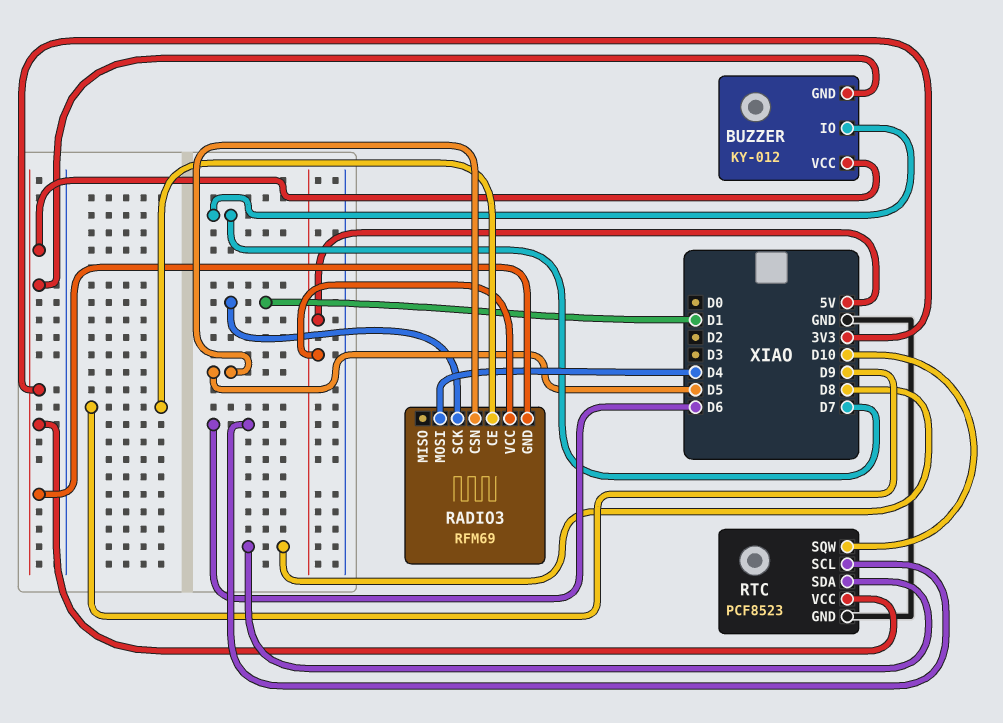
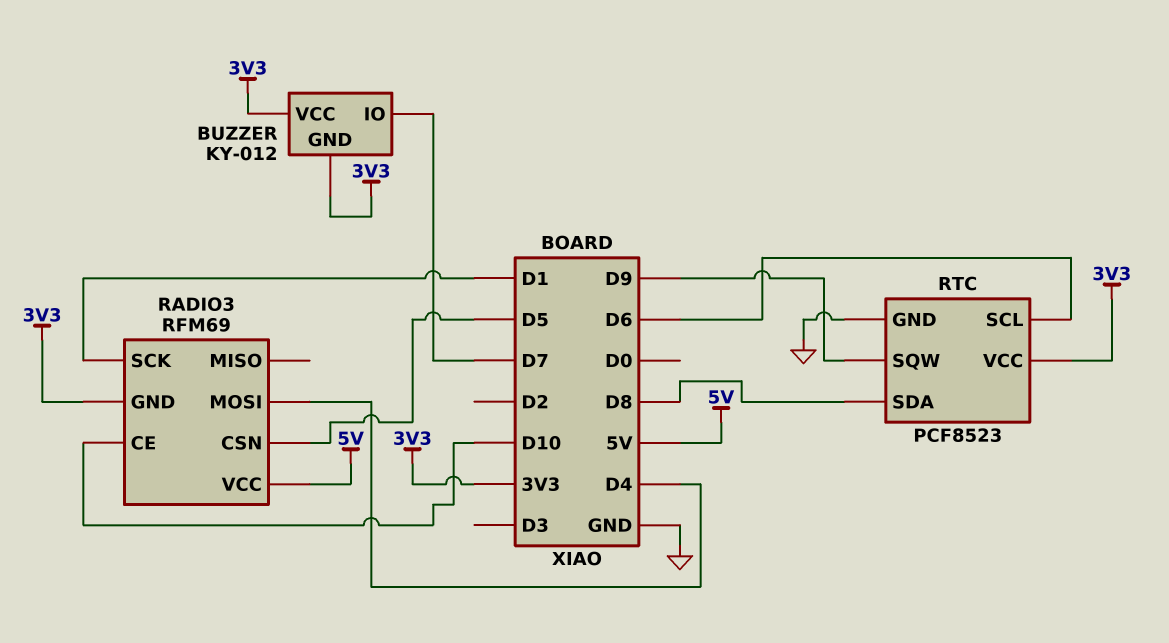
RADIO3 pin CE: D9 -> D10
RTC pin SQW: D10 -> D9

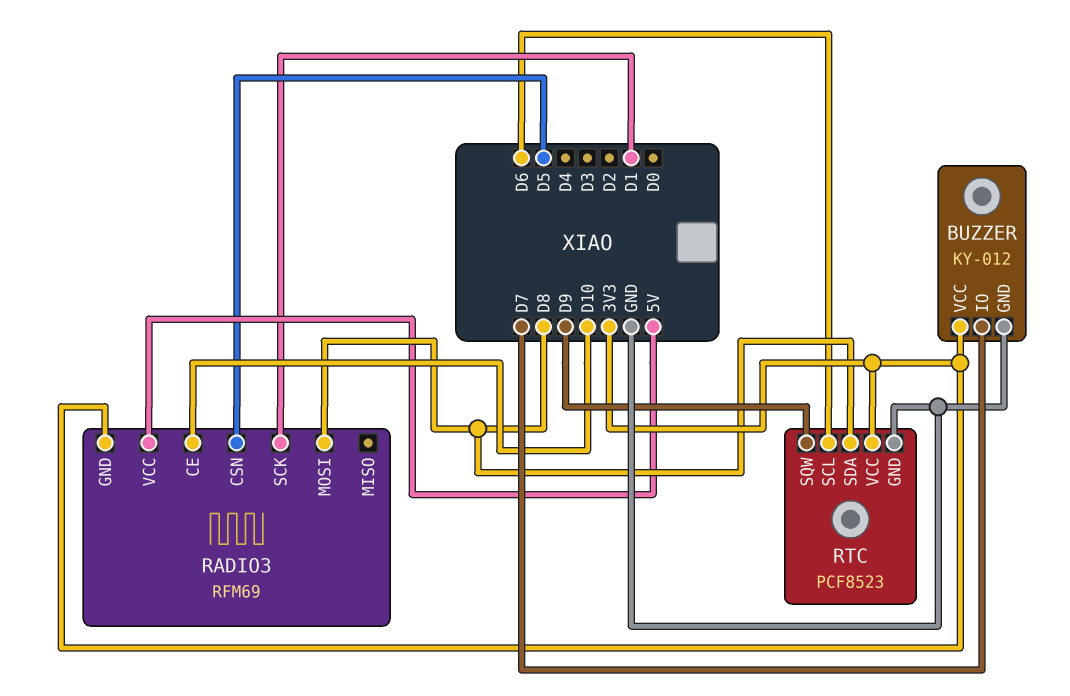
BUZZER pin GND: 3V3 -> GND
RADIO3 pin MOSI: D4 -> D8

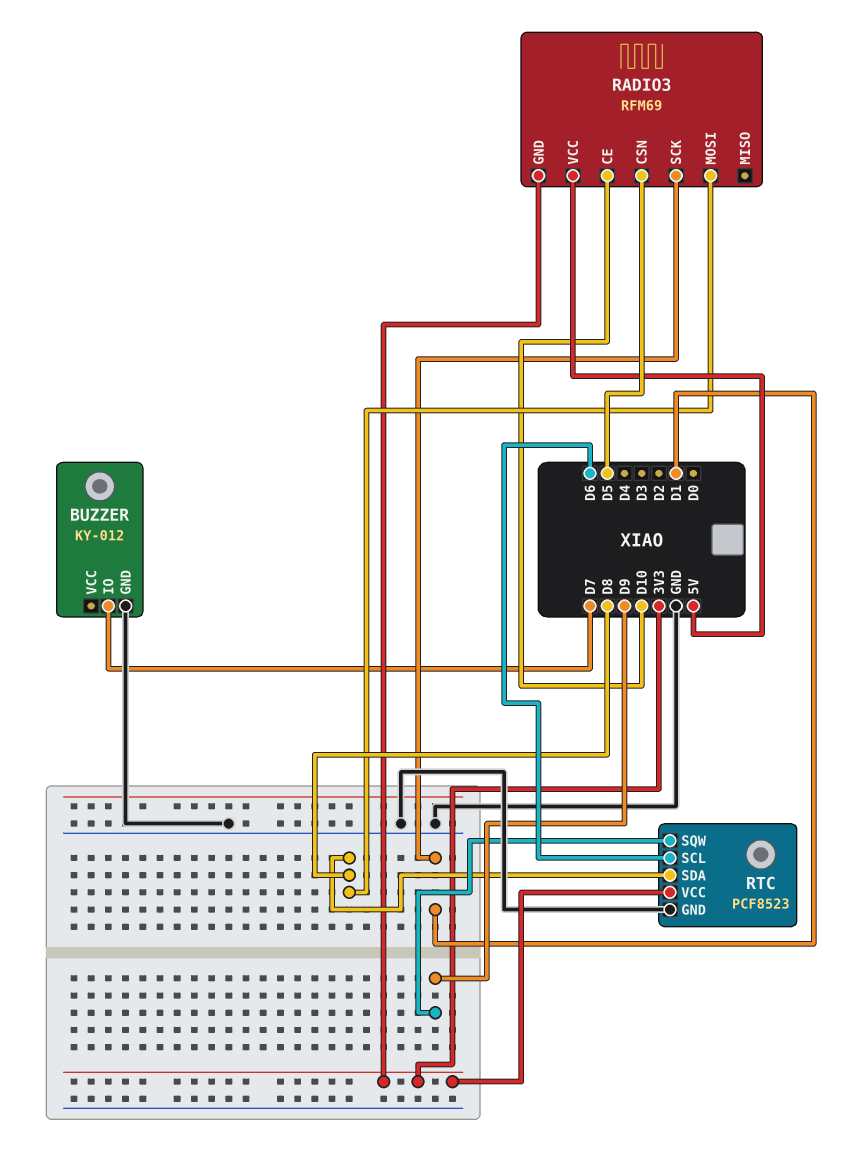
BUZZER pin VCC: 3V3 -> none

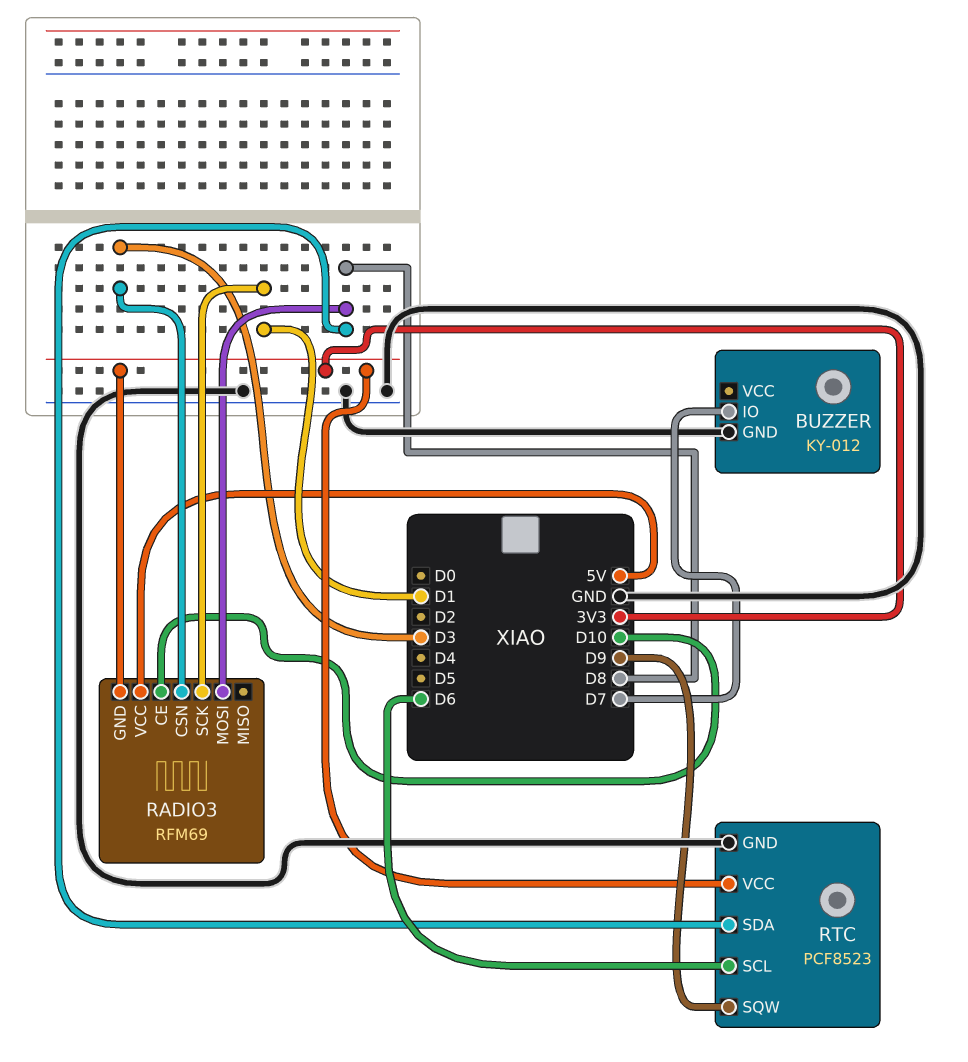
RADIO3 pin CSN: D5 -> D3

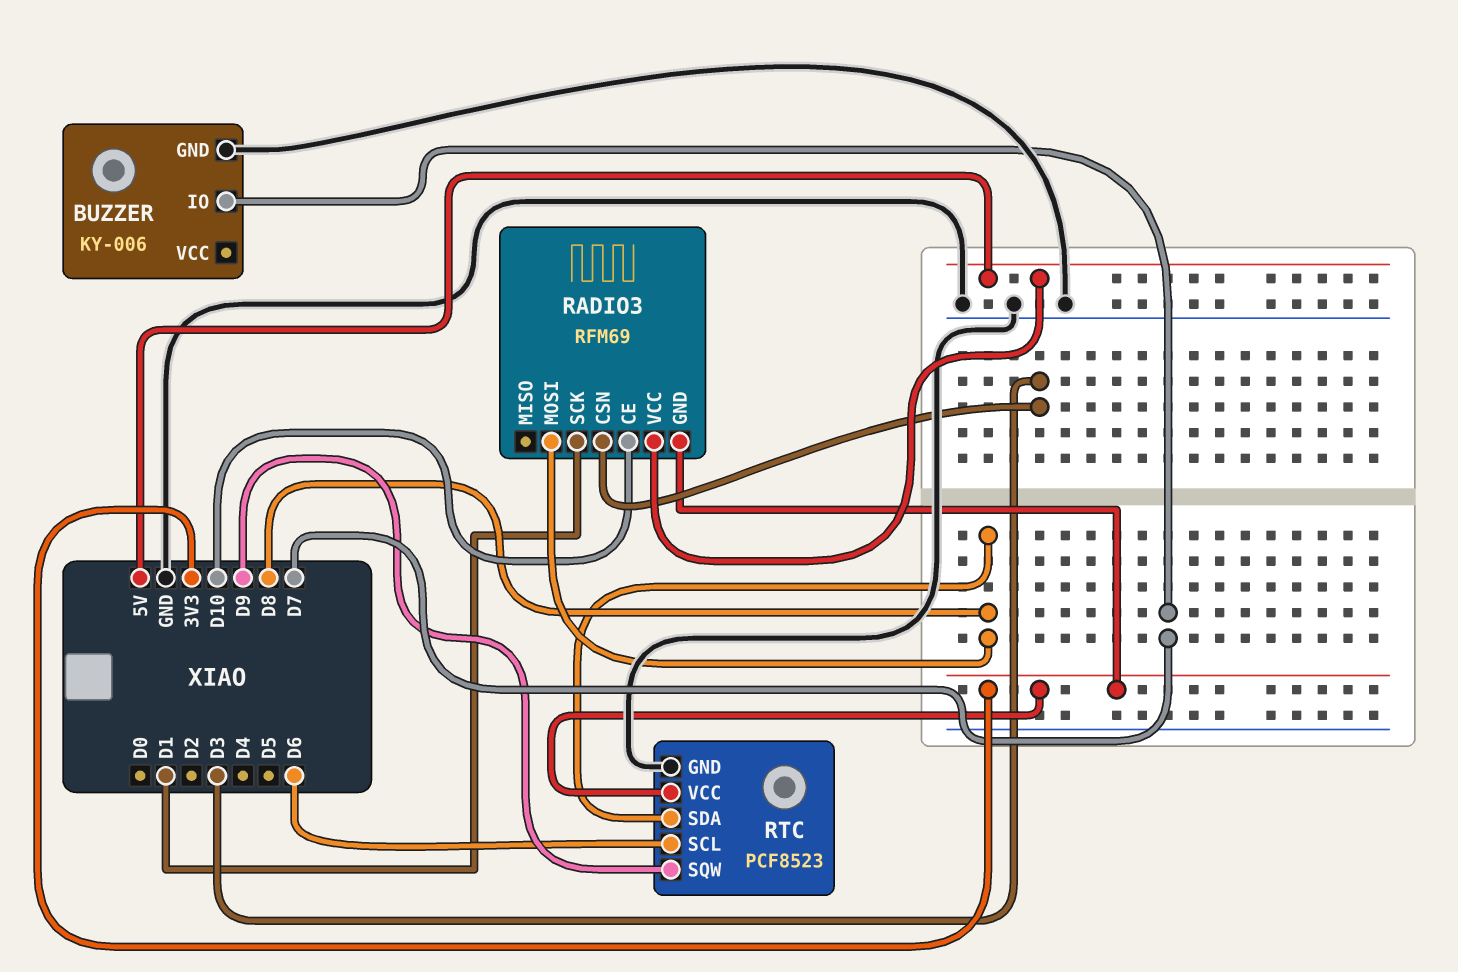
BUZZER: KY-012 -> KY-006

